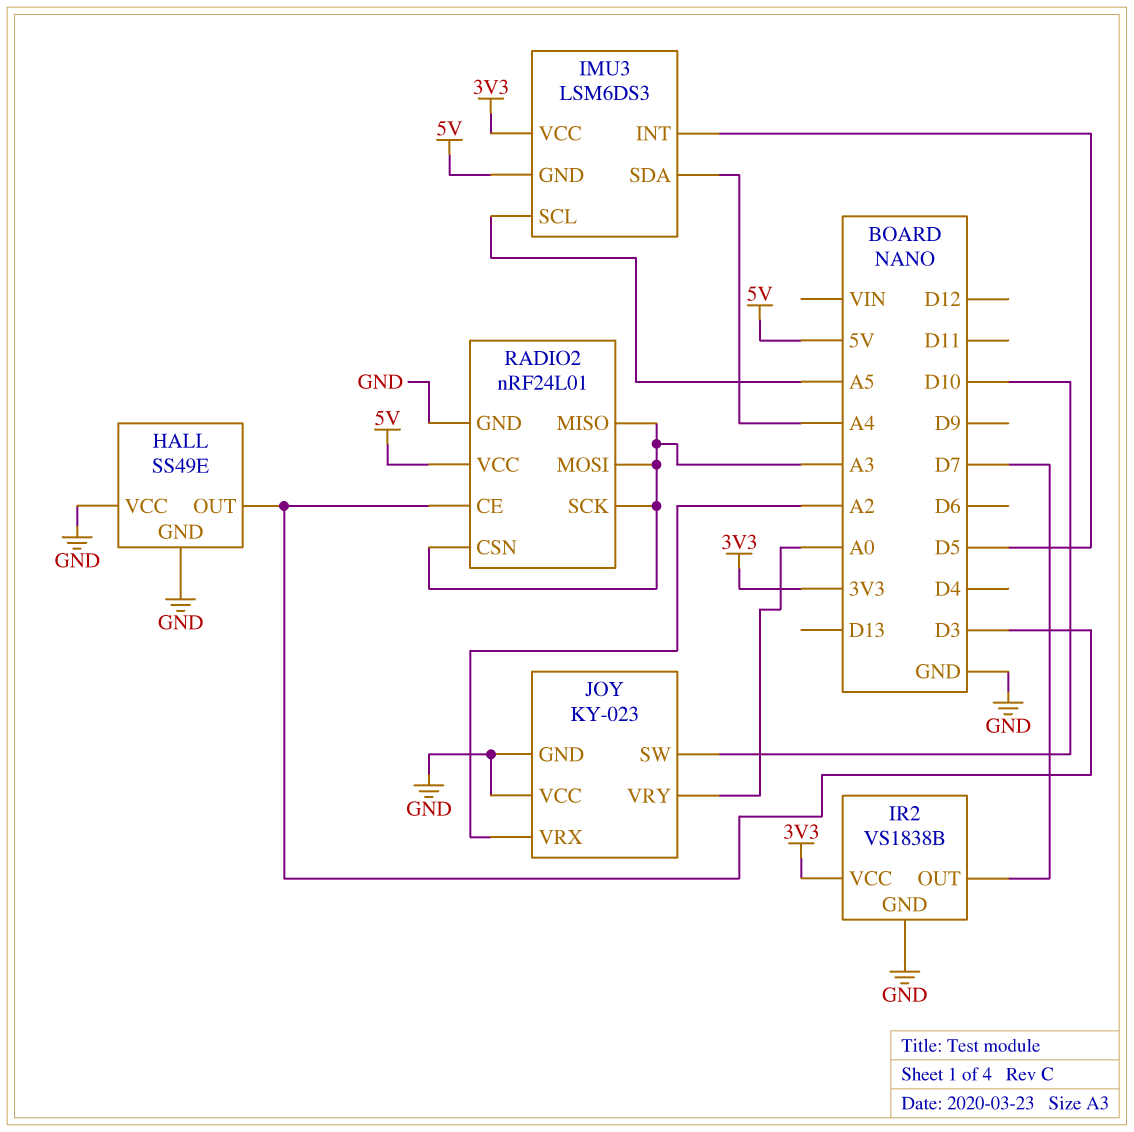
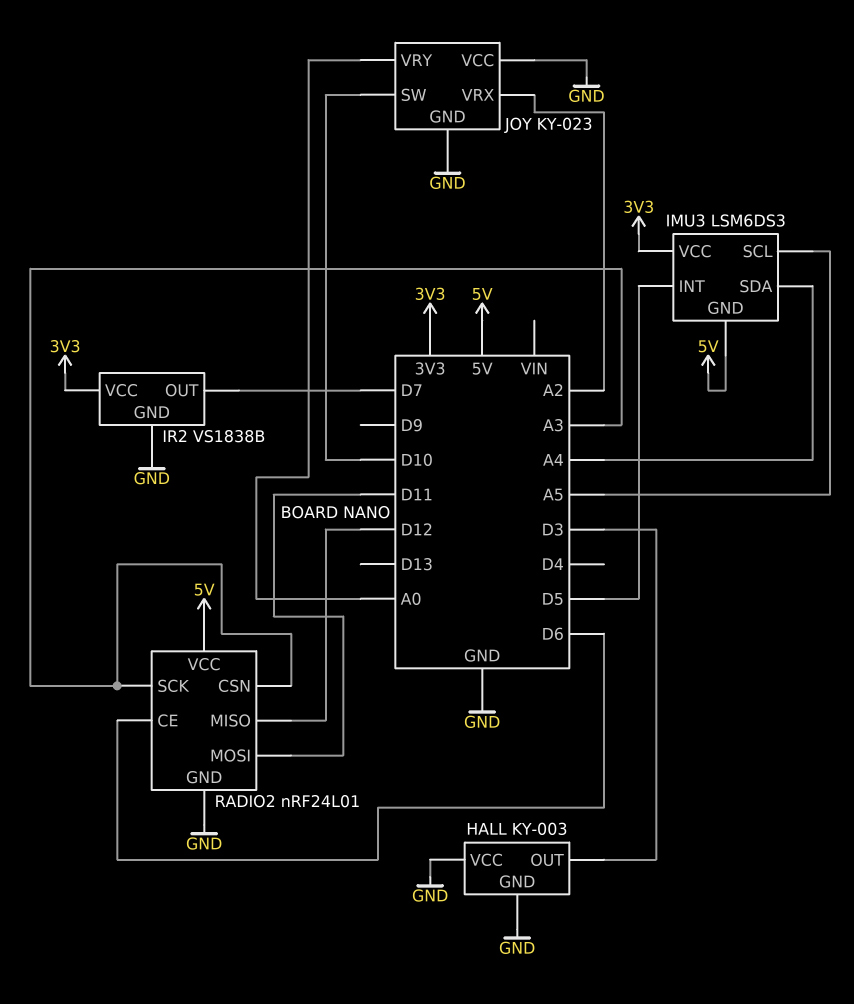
HALL: SS49E -> KY-003
RADIO2 pin CE: D3 -> D6
RADIO2 pin MISO: A3 -> D12
RADIO2 pin MOSI: A3 -> D11

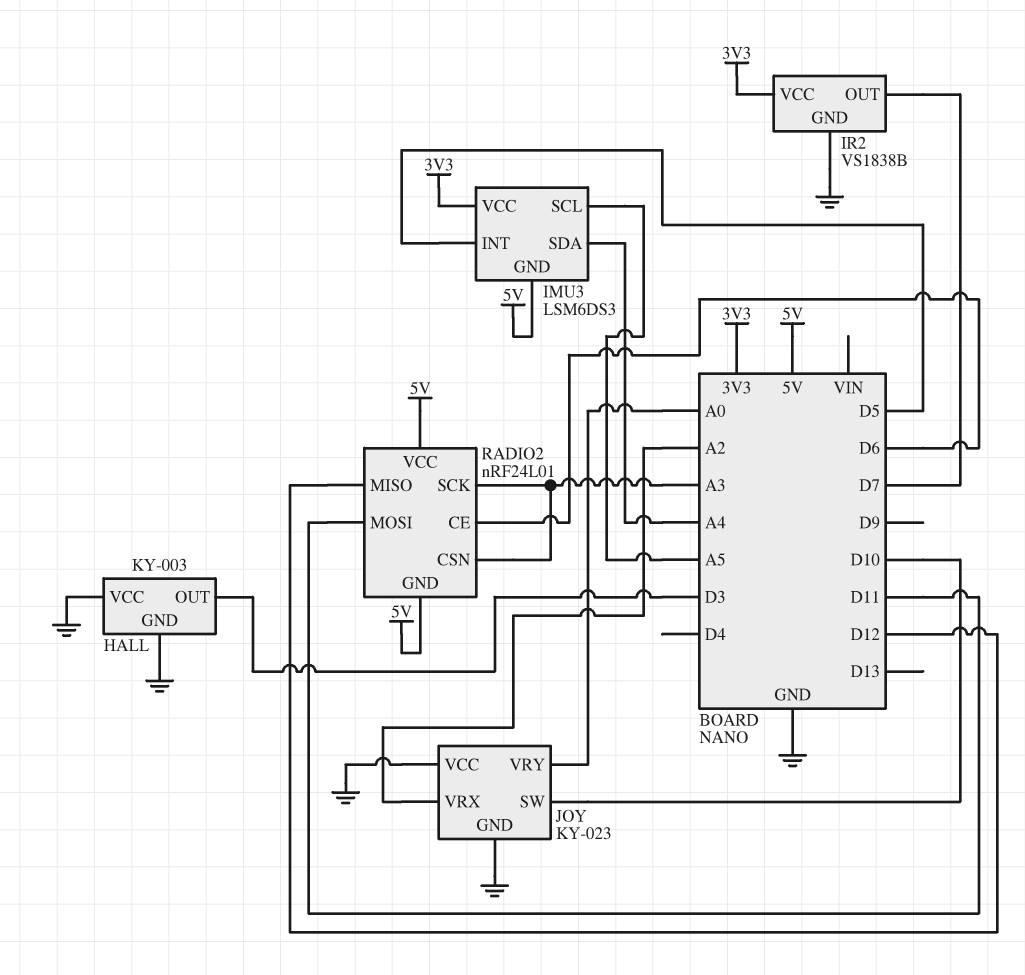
RADIO2 pin GND: GND -> 5V

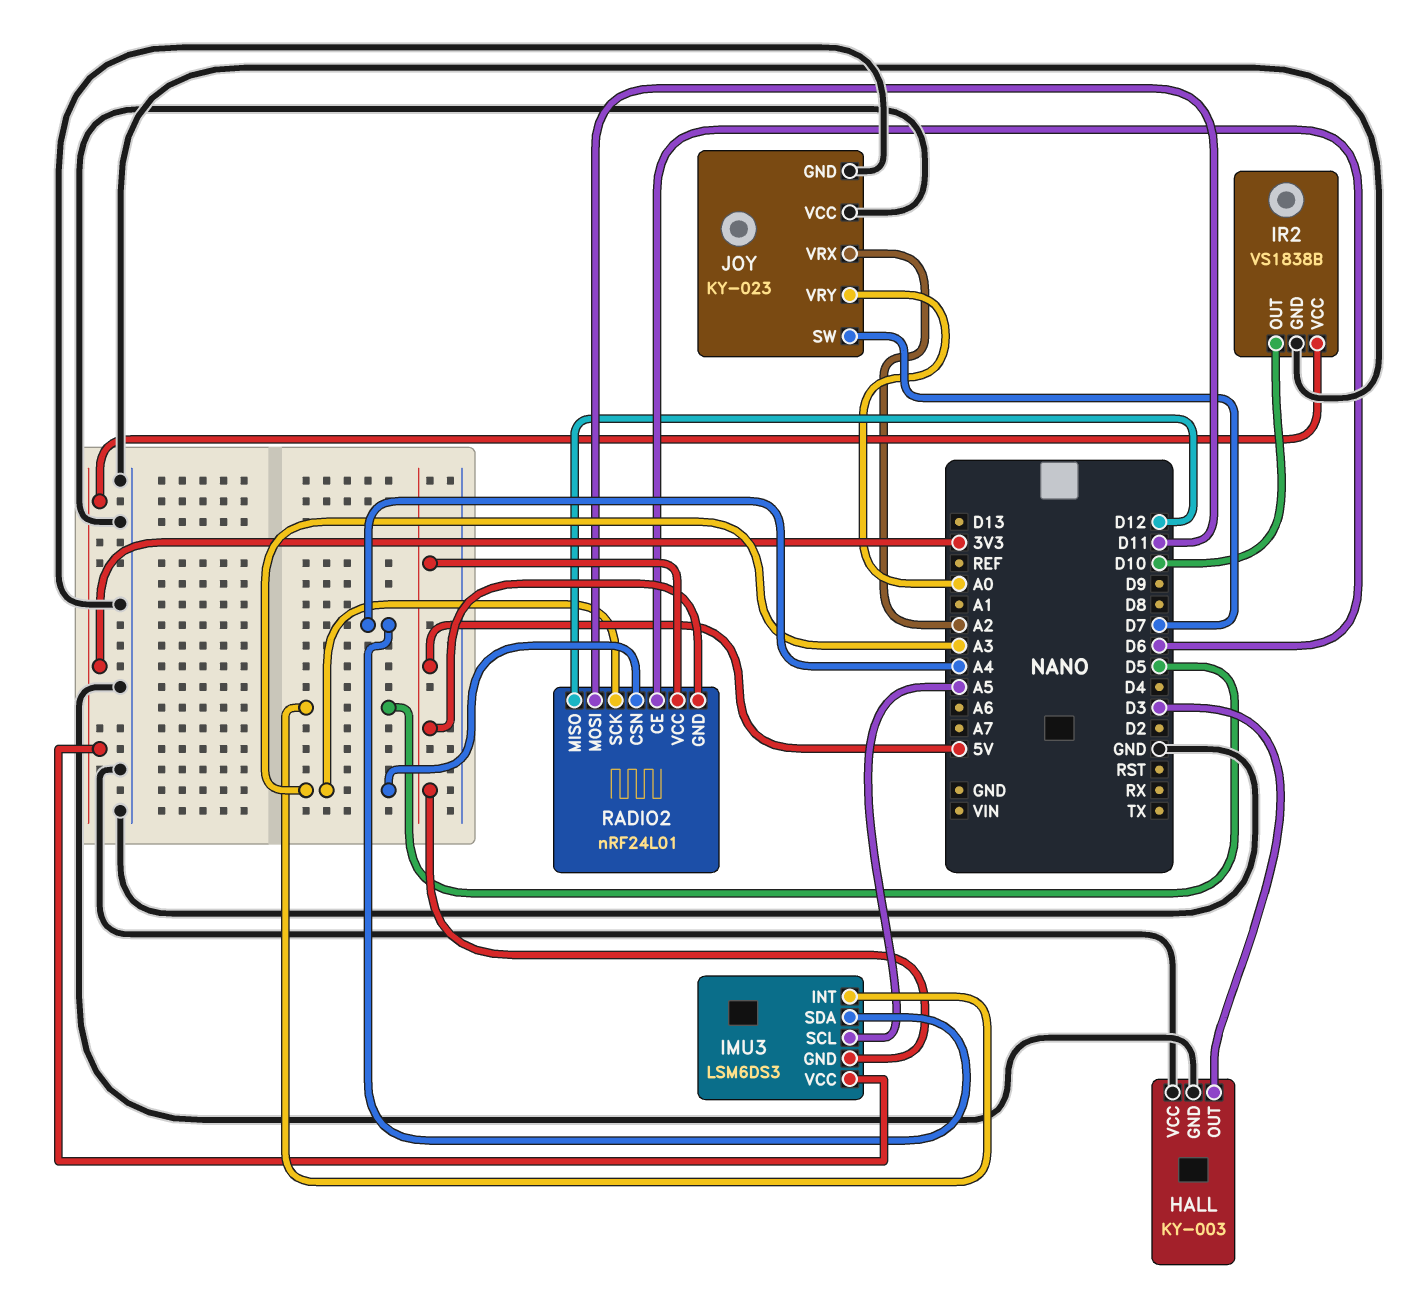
IR2 pin OUT: D7 -> D10
JOY pin SW: D10 -> D7

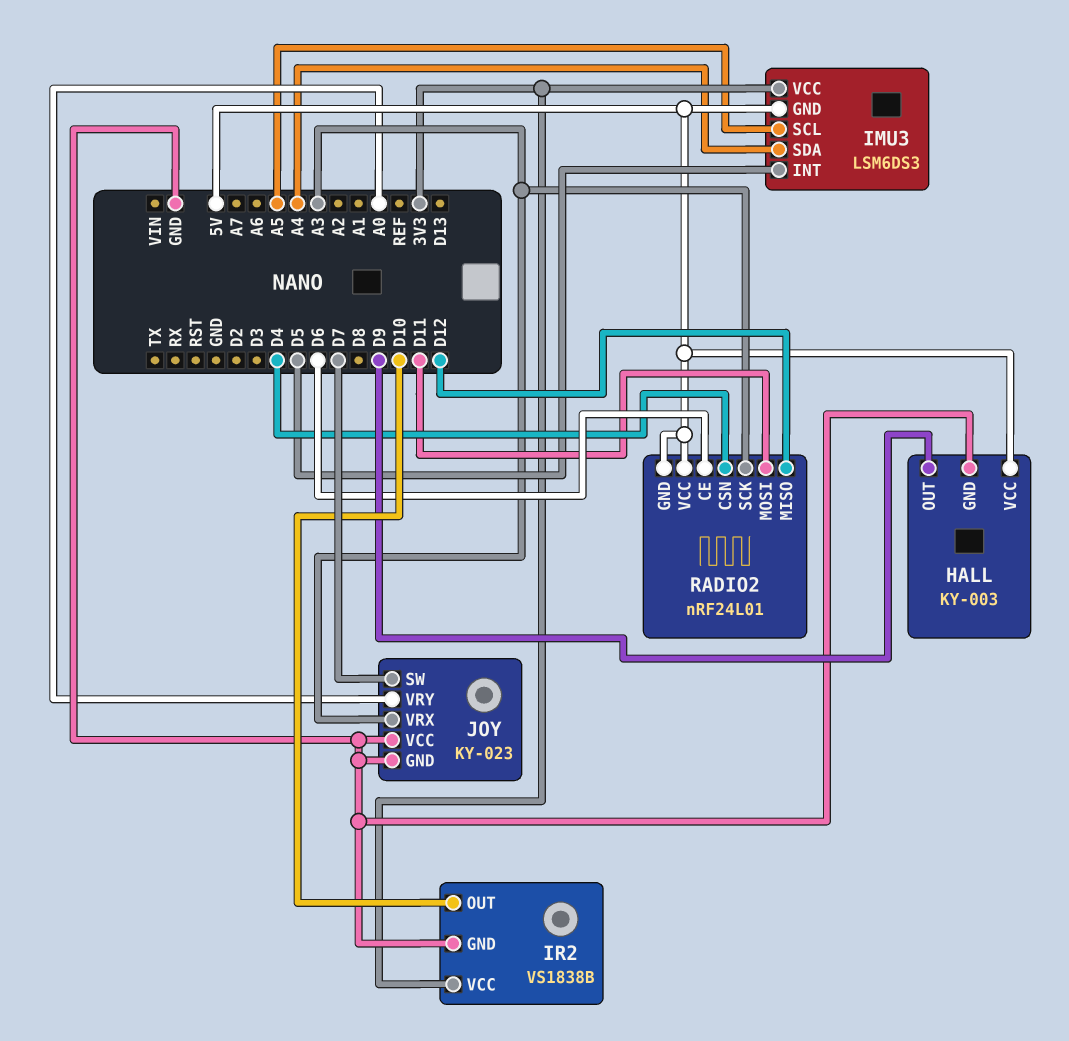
HALL pin OUT: D3 -> D9
HALL pin VCC: GND -> 5V
JOY pin VRX: A2 -> A3
RADIO2 pin CSN: A3 -> D4

